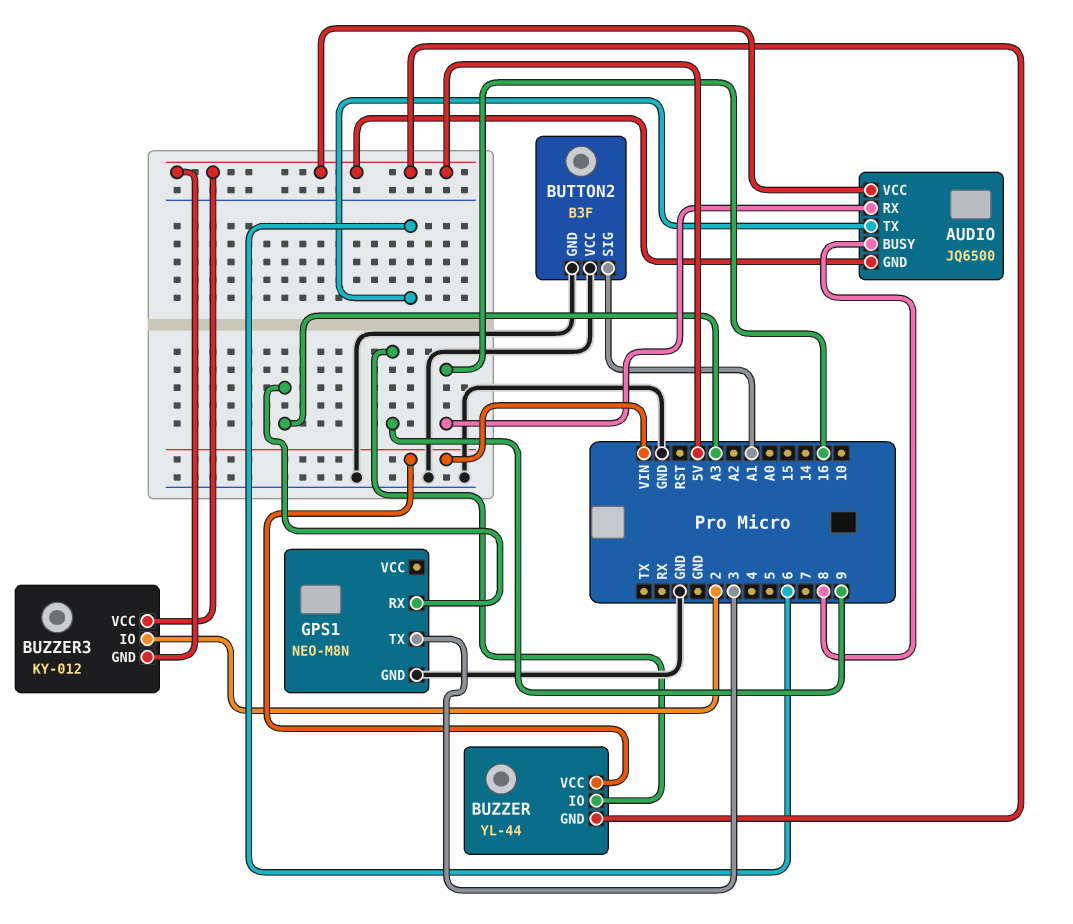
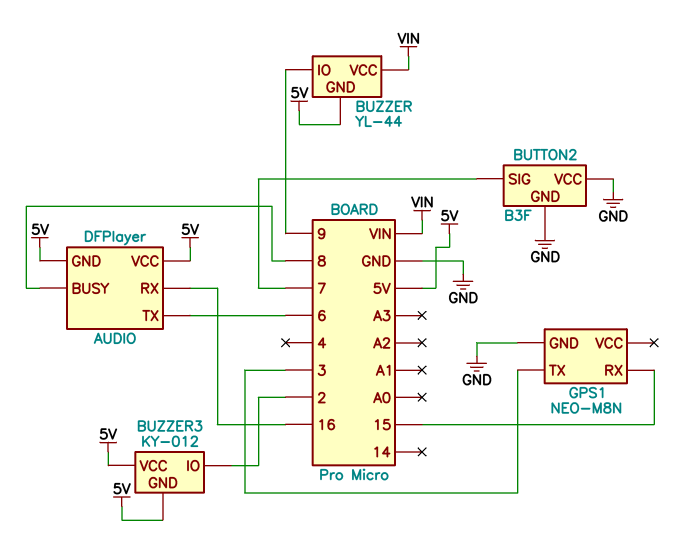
AUDIO: JQ6500 -> DFPlayer
BUTTON2 pin SIG: A1 -> 7
GPS1 pin RX: A3 -> 15

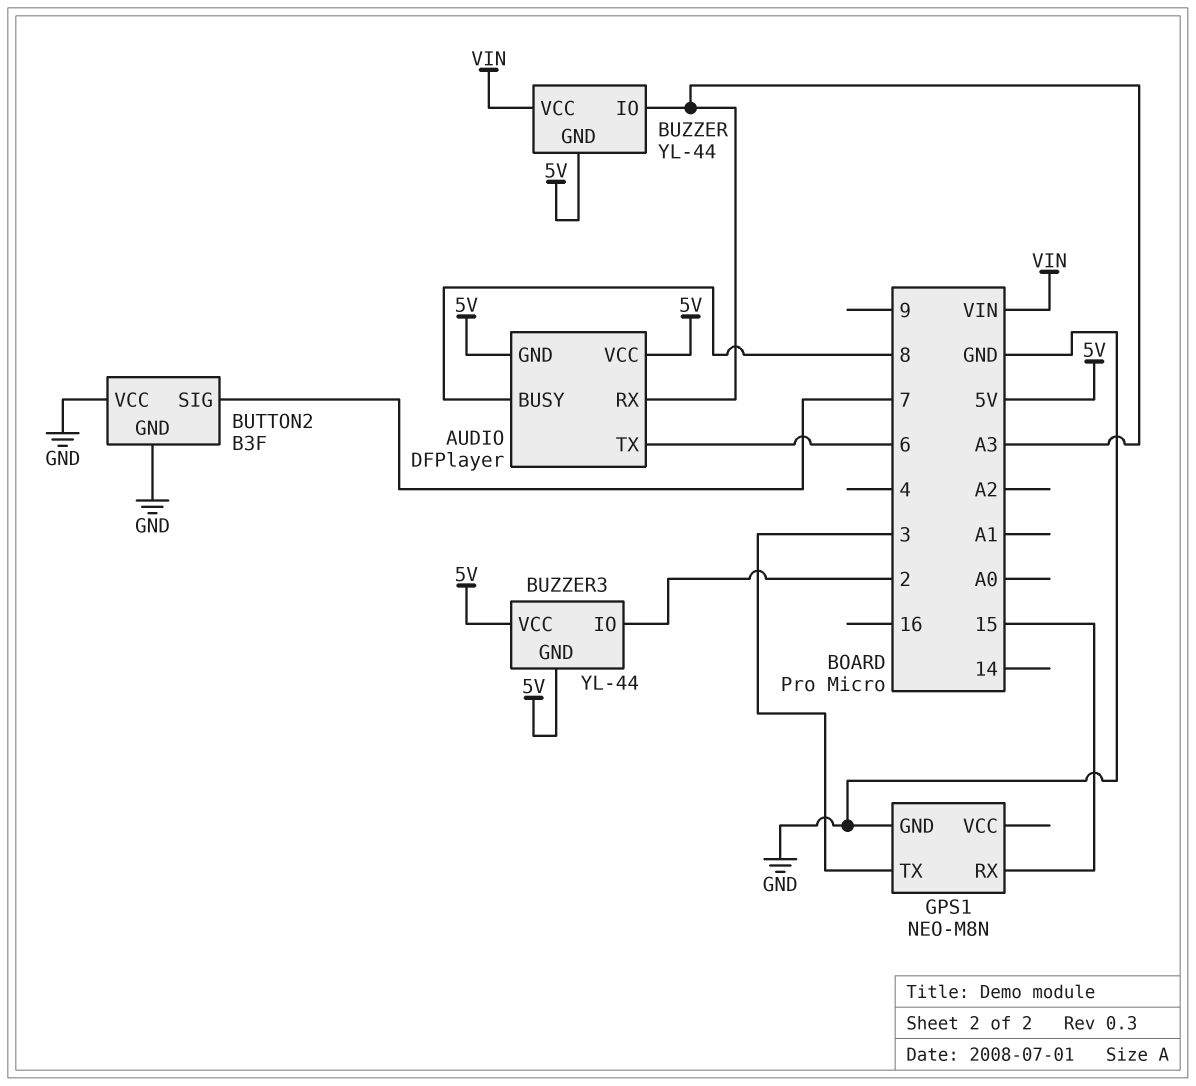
AUDIO pin RX: 16 -> A3
BUZZER pin IO: 9 -> A3
BUZZER3: KY-012 -> YL-44

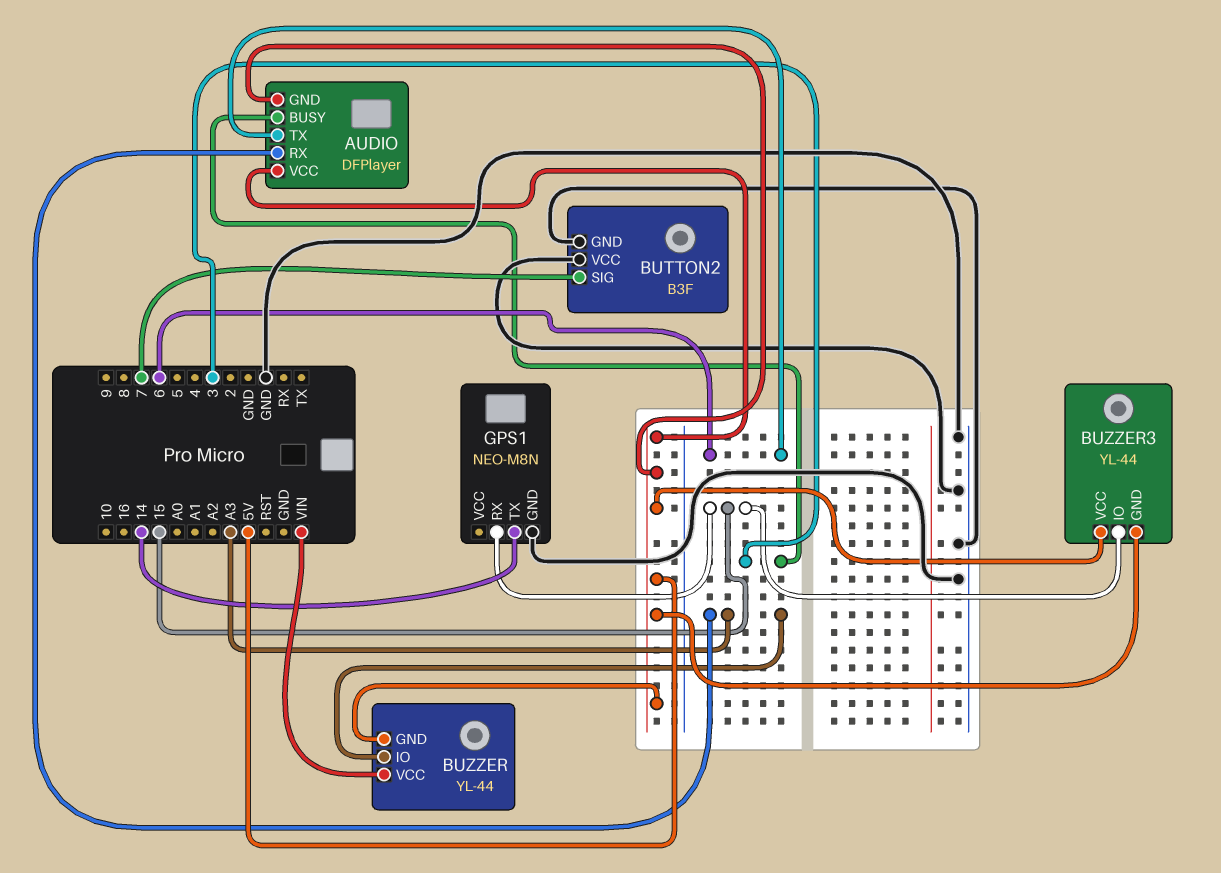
AUDIO pin BUSY: 8 -> 3
BUZZER3 pin IO: 2 -> 15
GPS1 pin TX: 3 -> 14

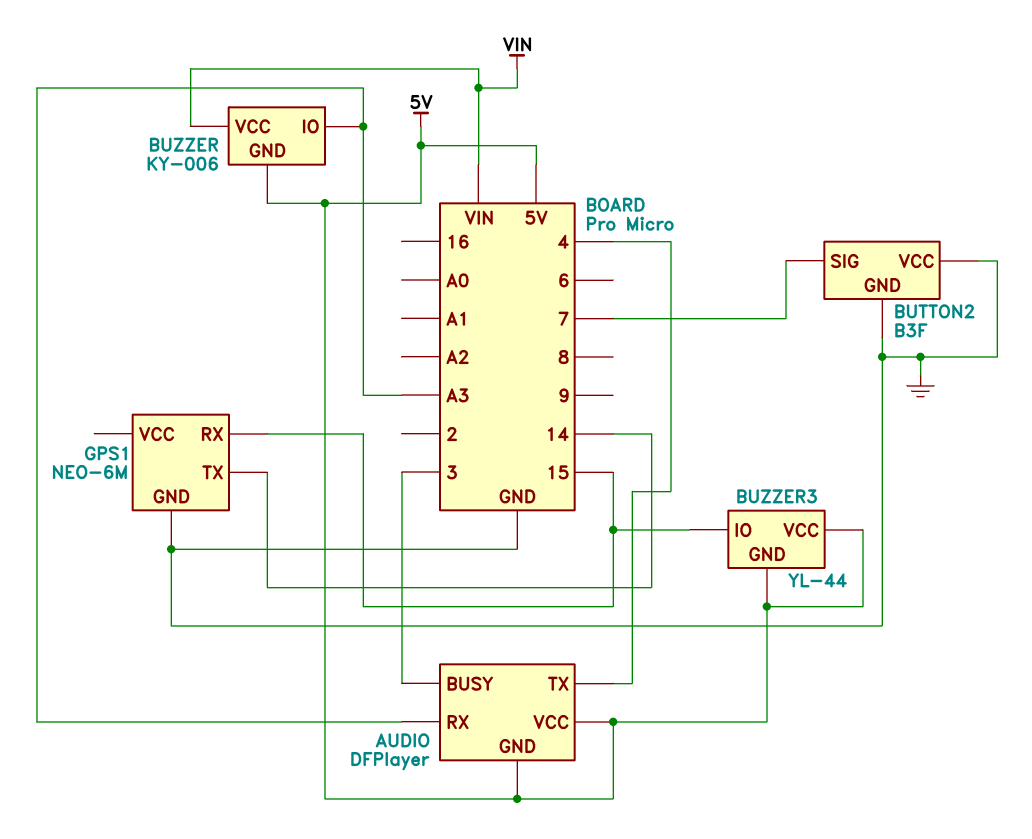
AUDIO pin TX: 6 -> 4
BUZZER: YL-44 -> KY-006
GPS1: NEO-M8N -> NEO-6M

